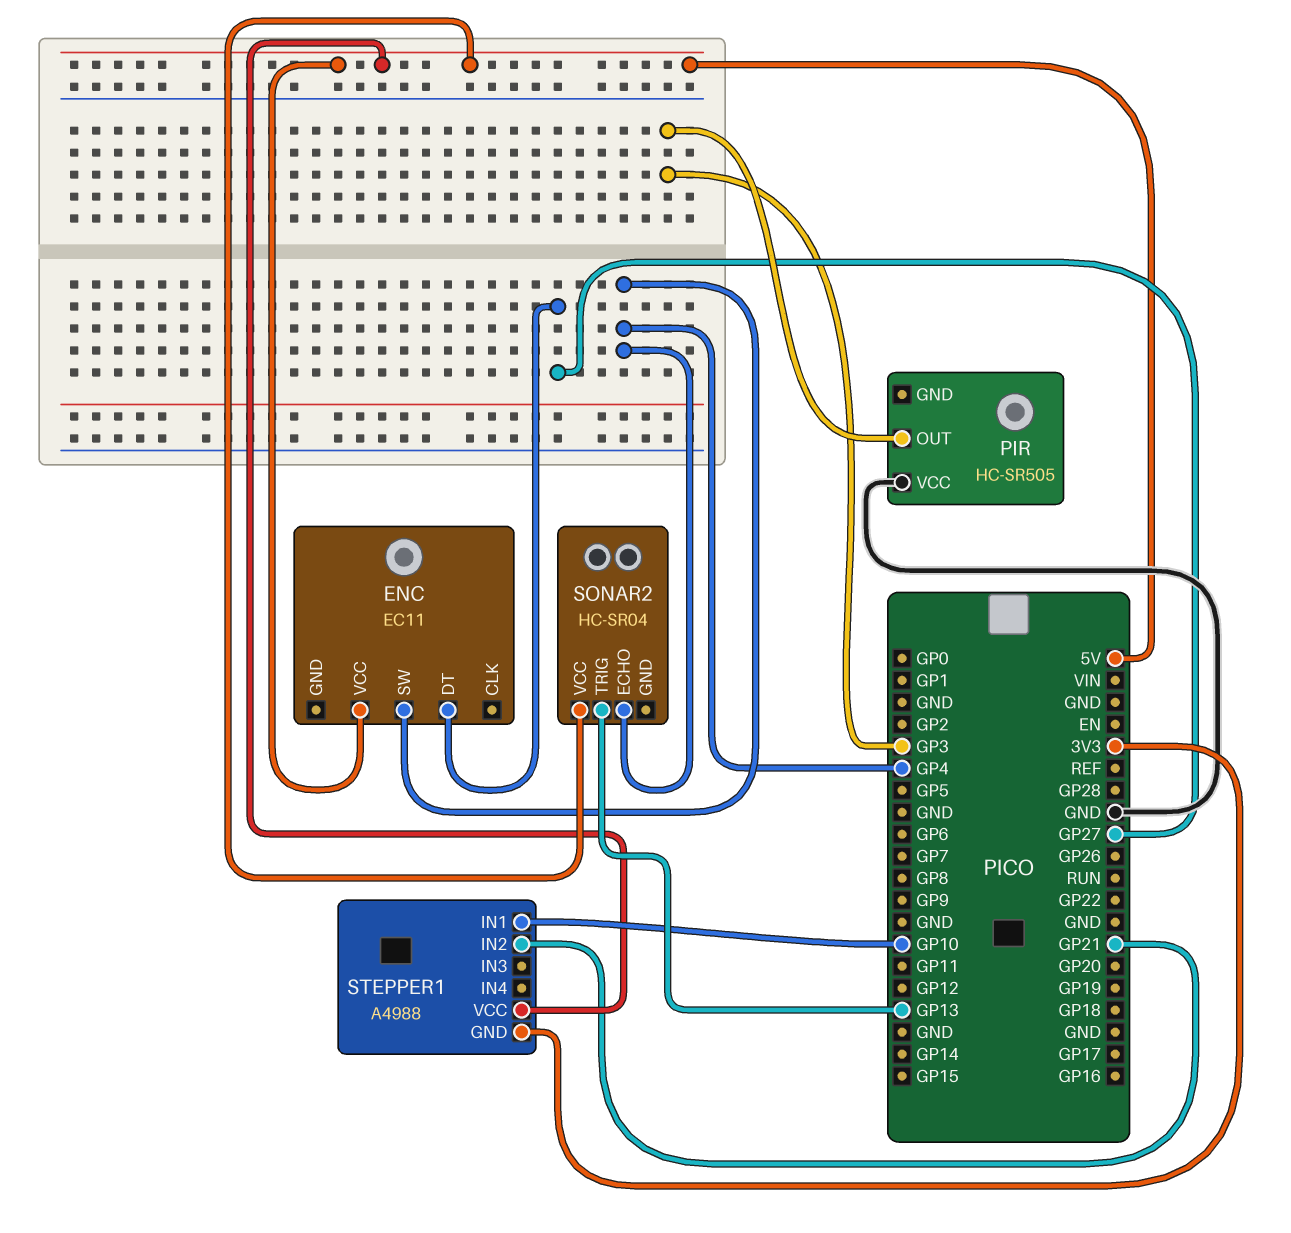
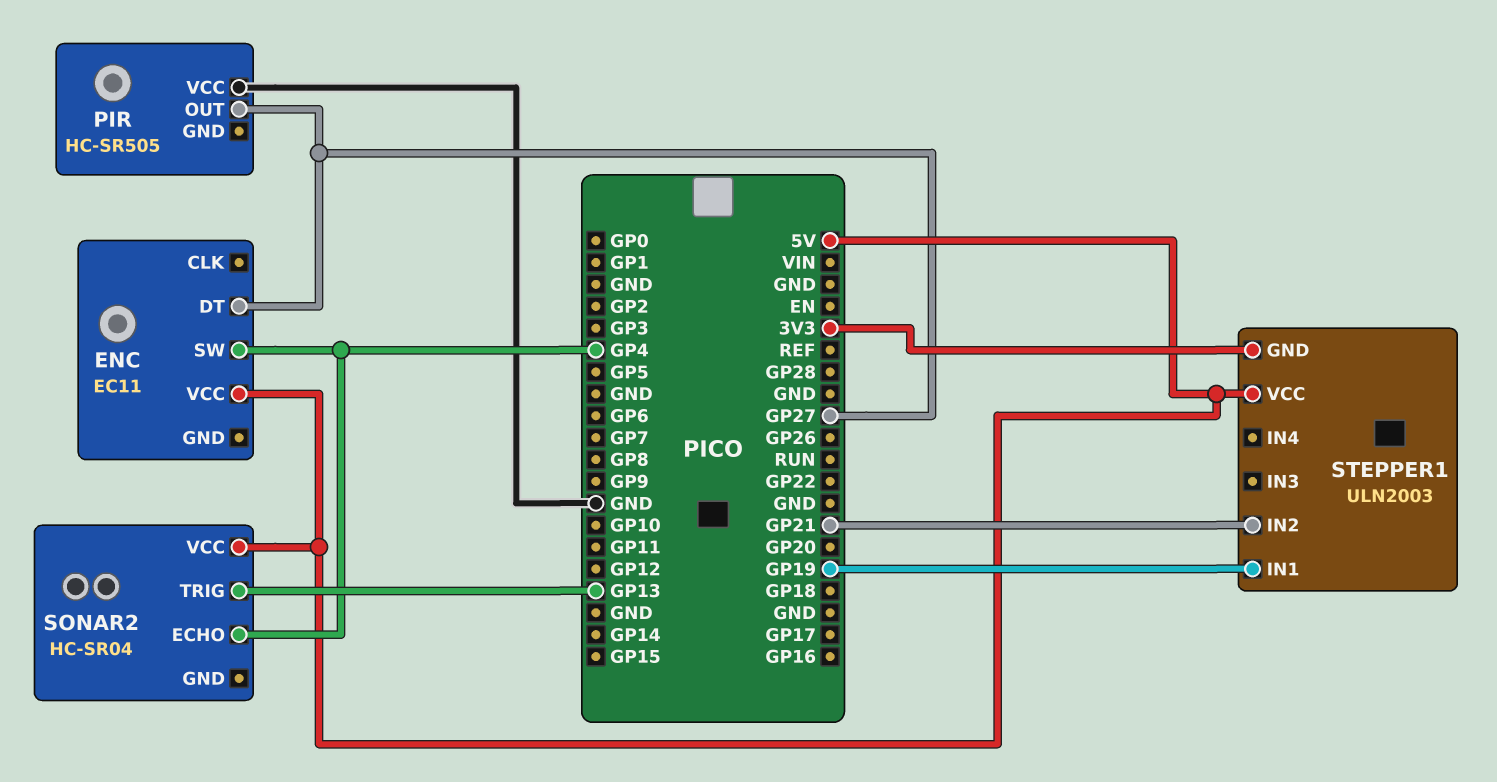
PIR pin OUT: GP3 -> GP27
STEPPER1: A4988 -> ULN2003
STEPPER1 pin IN1: GP10 -> GP19

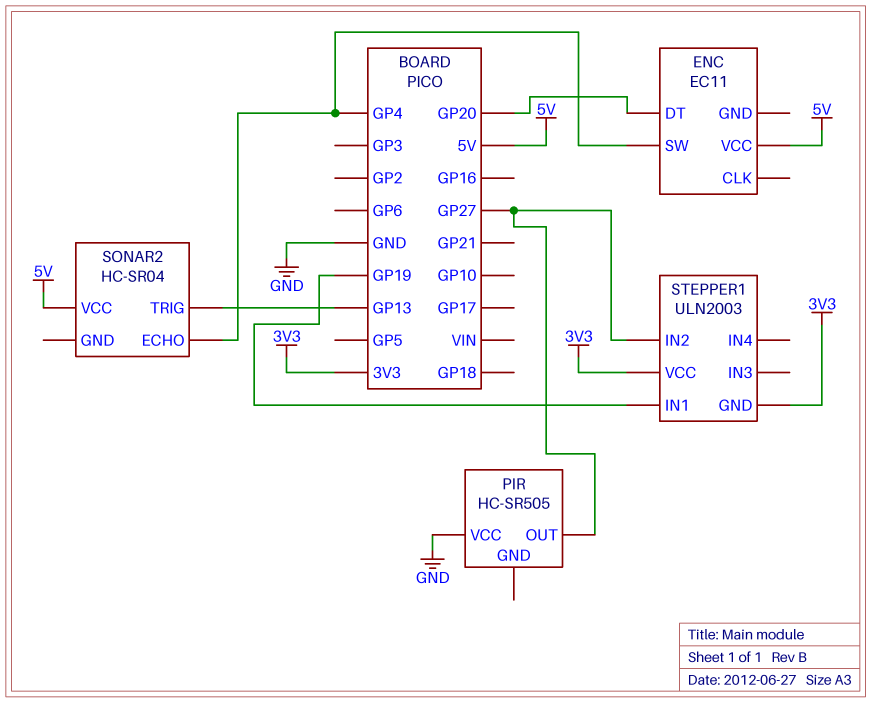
ENC pin DT: GP27 -> GP20
STEPPER1 pin IN2: GP21 -> GP27
STEPPER1 pin VCC: 5V -> 3V3

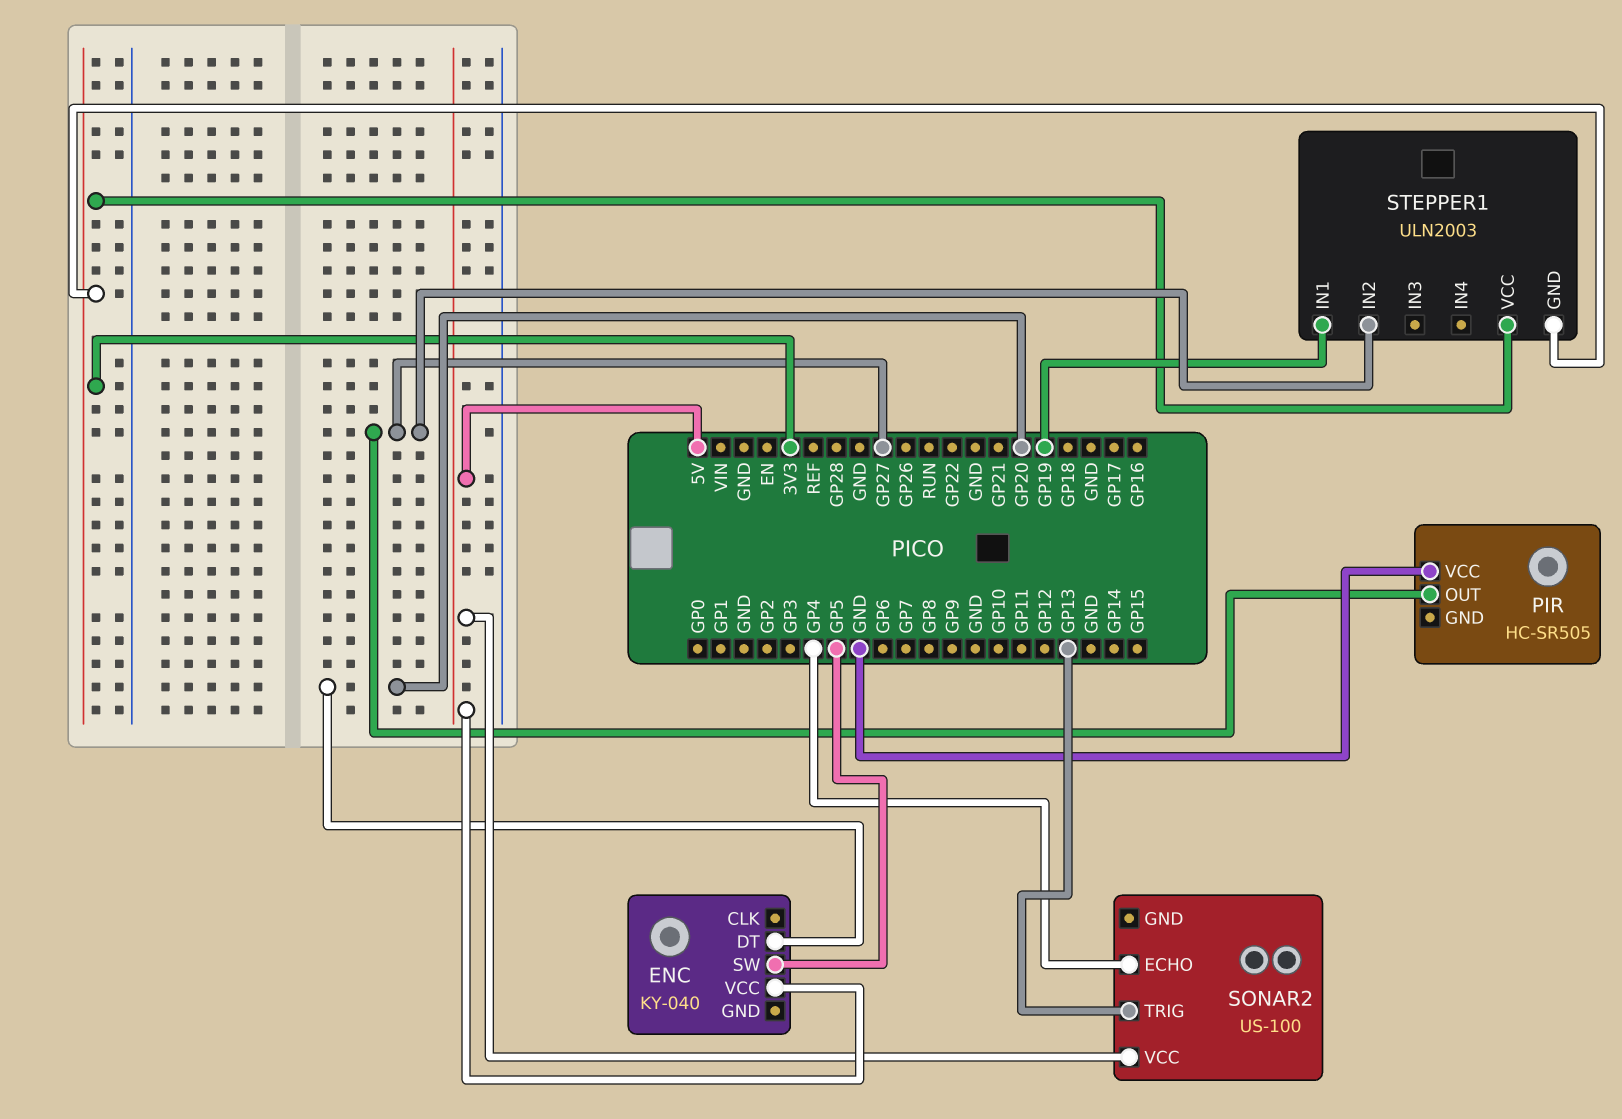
ENC: EC11 -> KY-040
ENC pin SW: GP4 -> GP5
SONAR2: HC-SR04 -> US-100

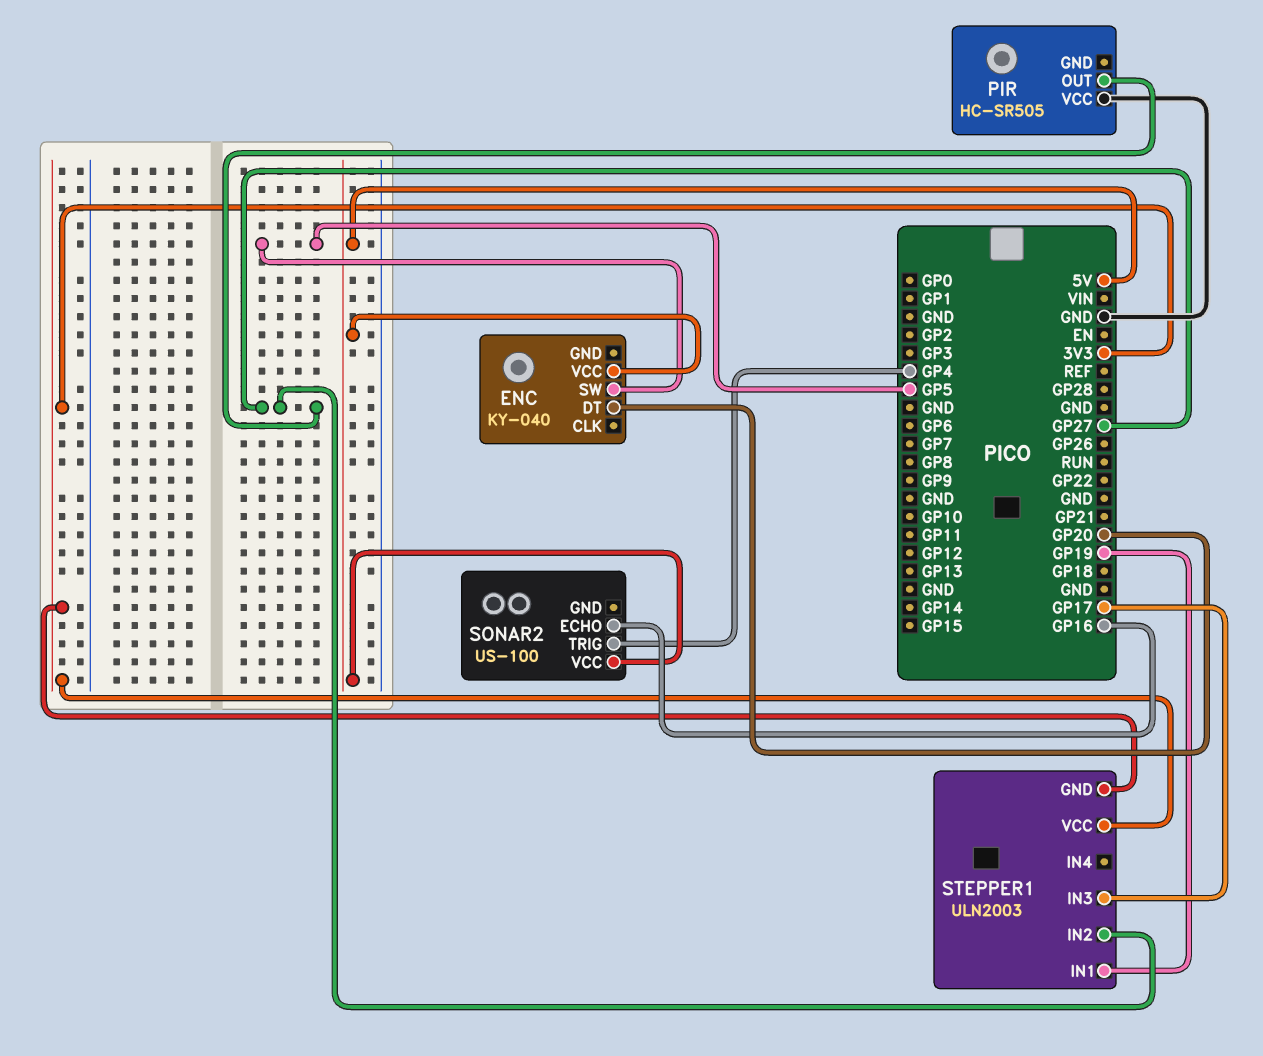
SONAR2 pin ECHO: GP4 -> GP16
SONAR2 pin TRIG: GP13 -> GP4
STEPPER1 pin IN3: none -> GP17

